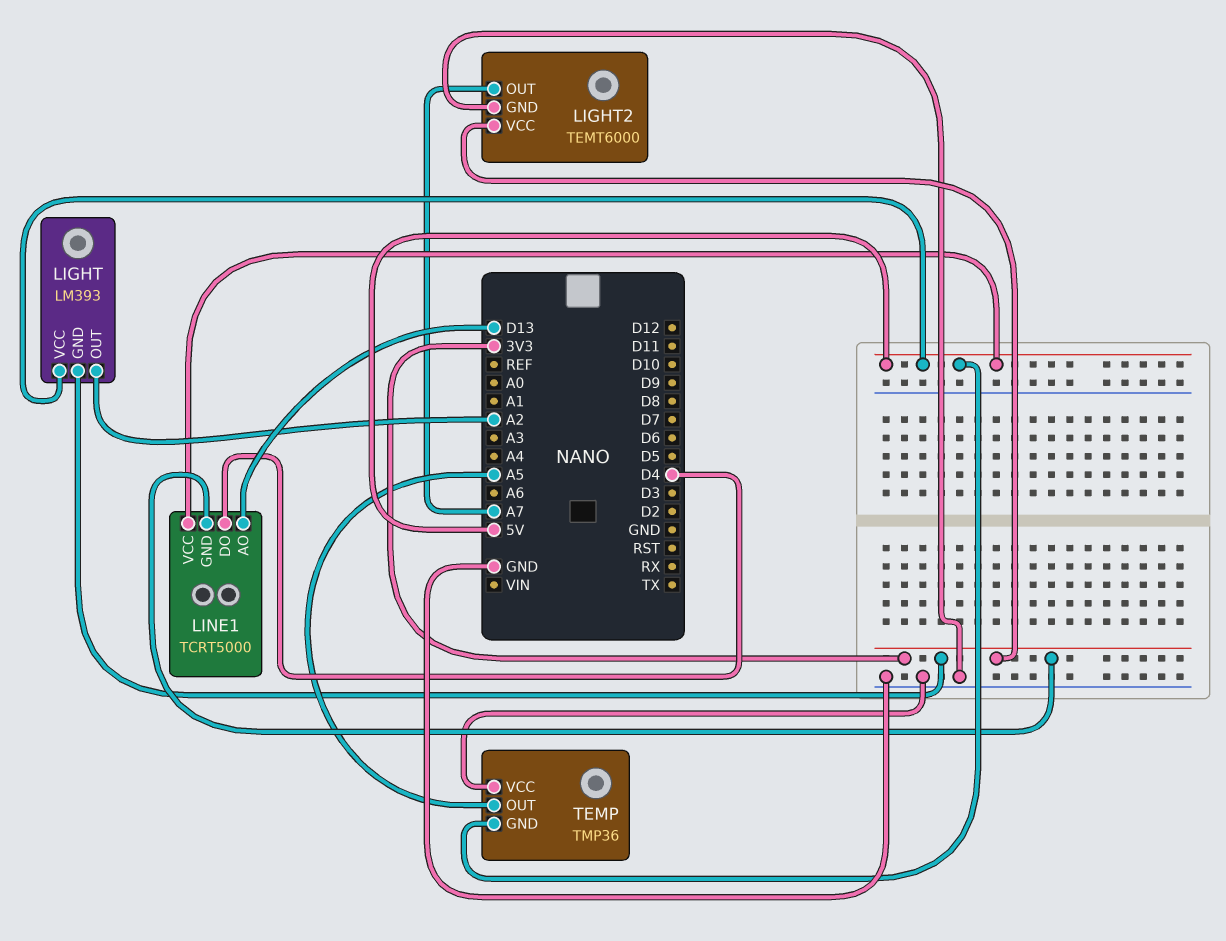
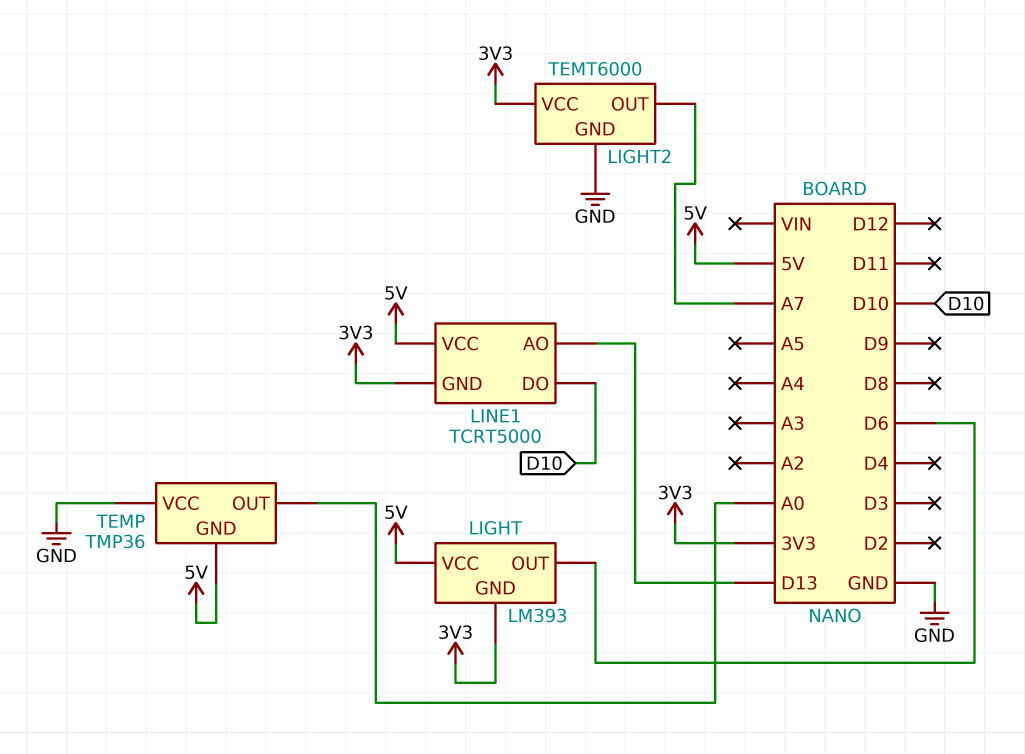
LIGHT pin OUT: A2 -> D6
LINE1 pin DO: D4 -> D10
TEMP pin OUT: A5 -> A0

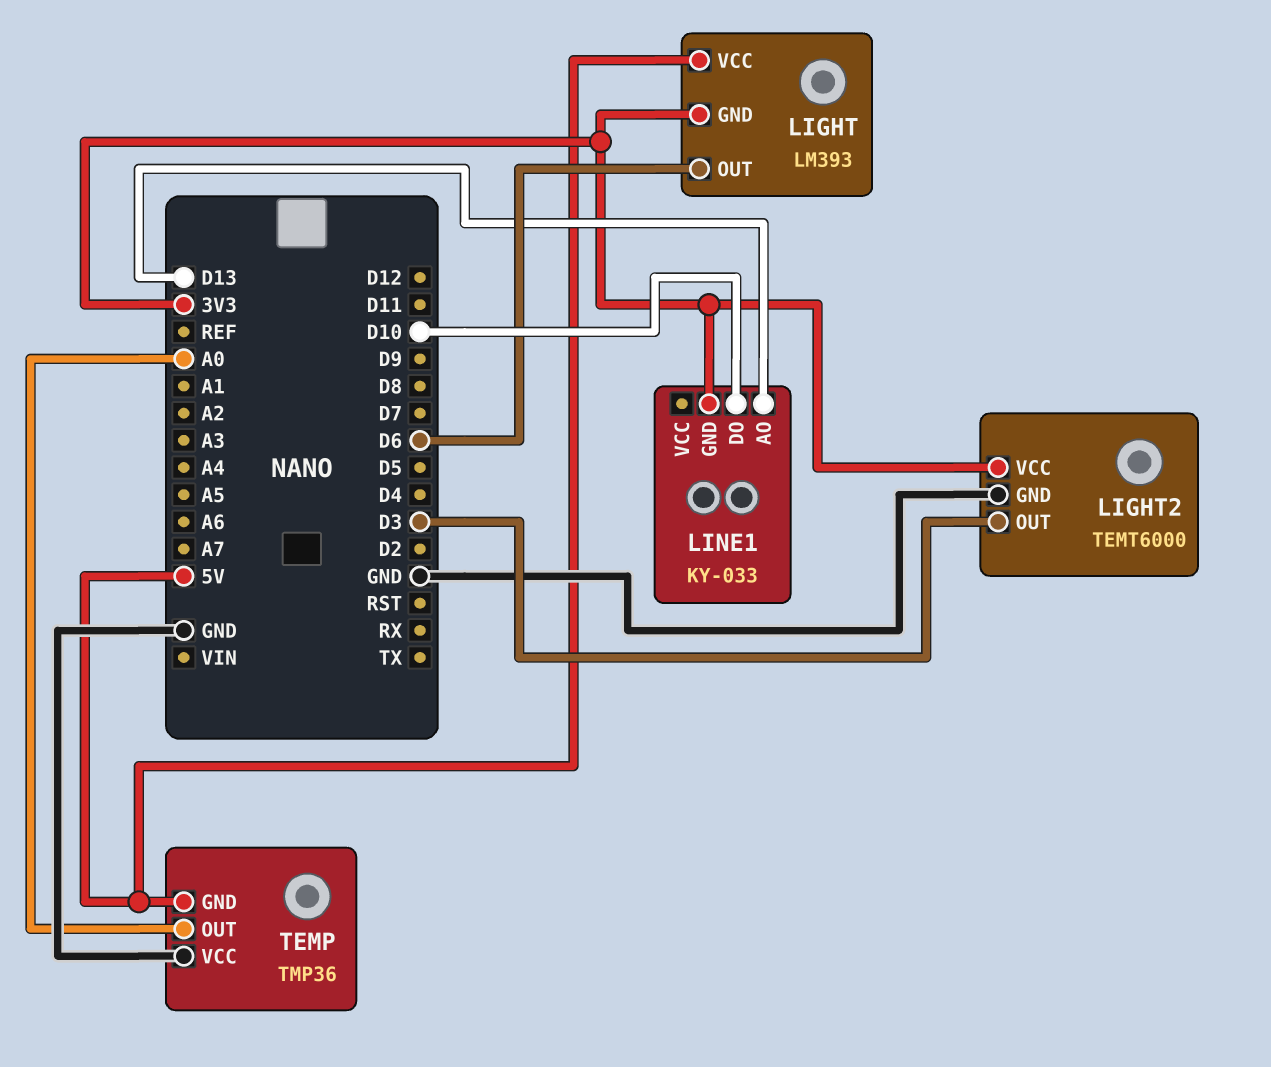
LIGHT2 pin OUT: A7 -> D3
LINE1: TCRT5000 -> KY-033
LINE1 pin VCC: 5V -> none

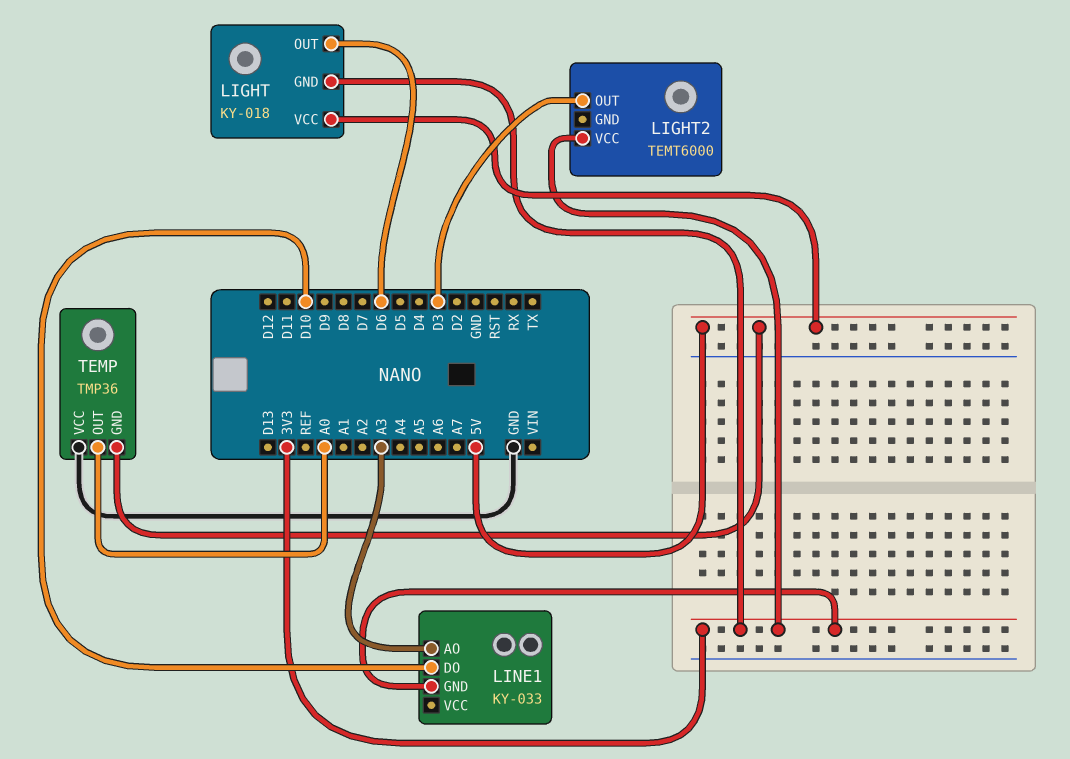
LIGHT: LM393 -> KY-018
LIGHT2 pin GND: GND -> none
LINE1 pin AO: D13 -> A3

